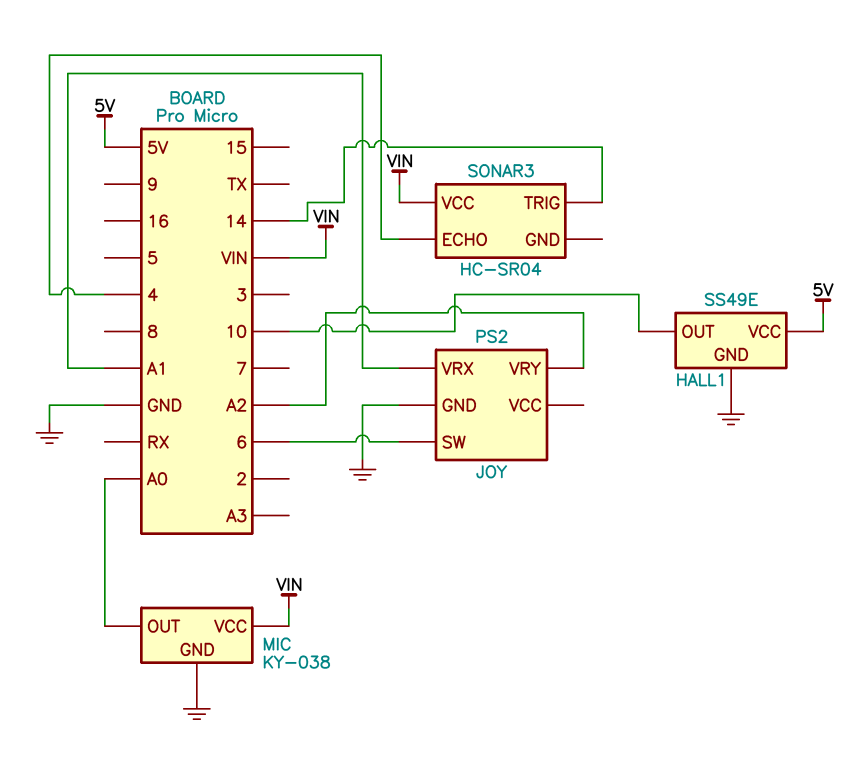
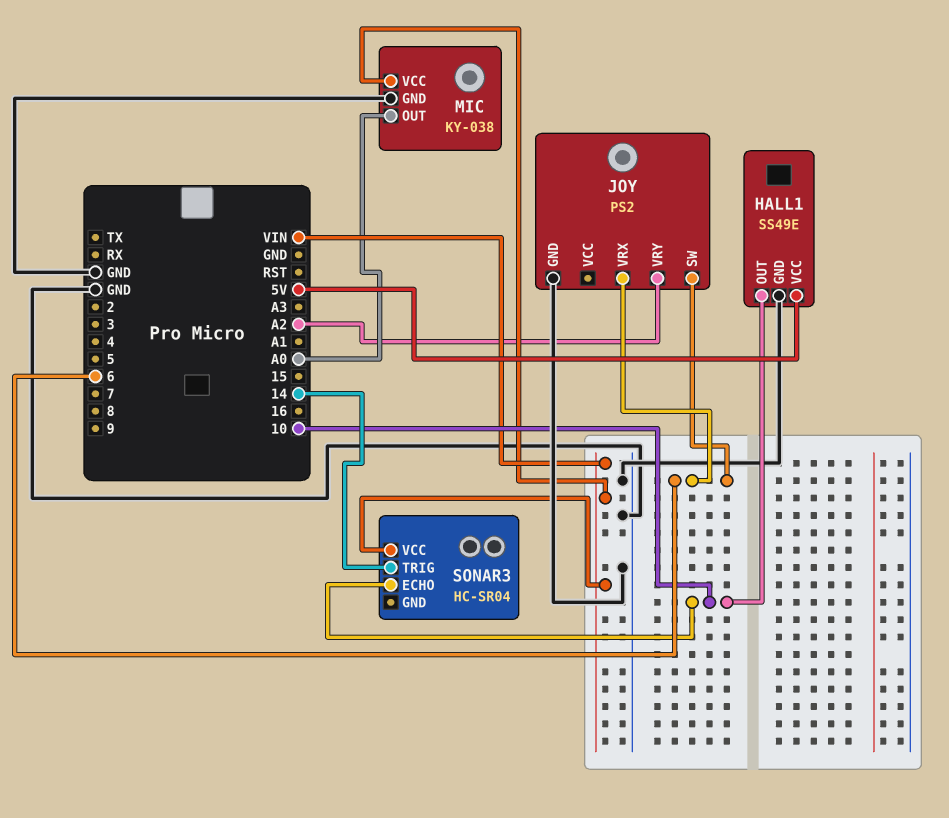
JOY pin VRX: A1 -> 6
SONAR3 pin ECHO: 4 -> 10

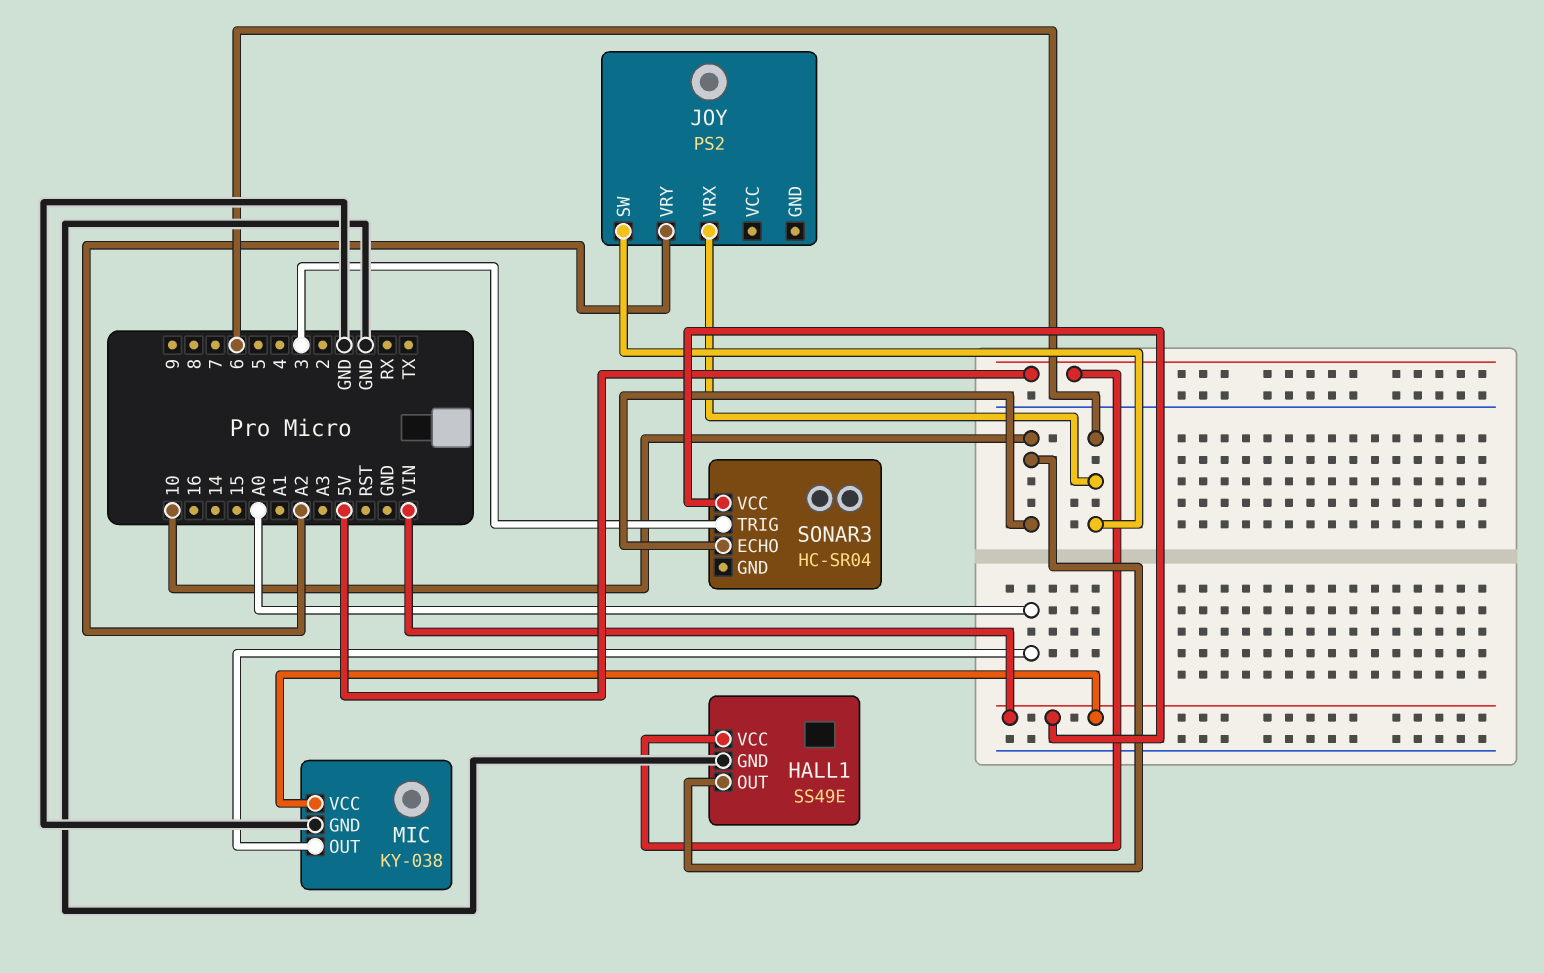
JOY pin GND: GND -> none
SONAR3 pin TRIG: 14 -> 3

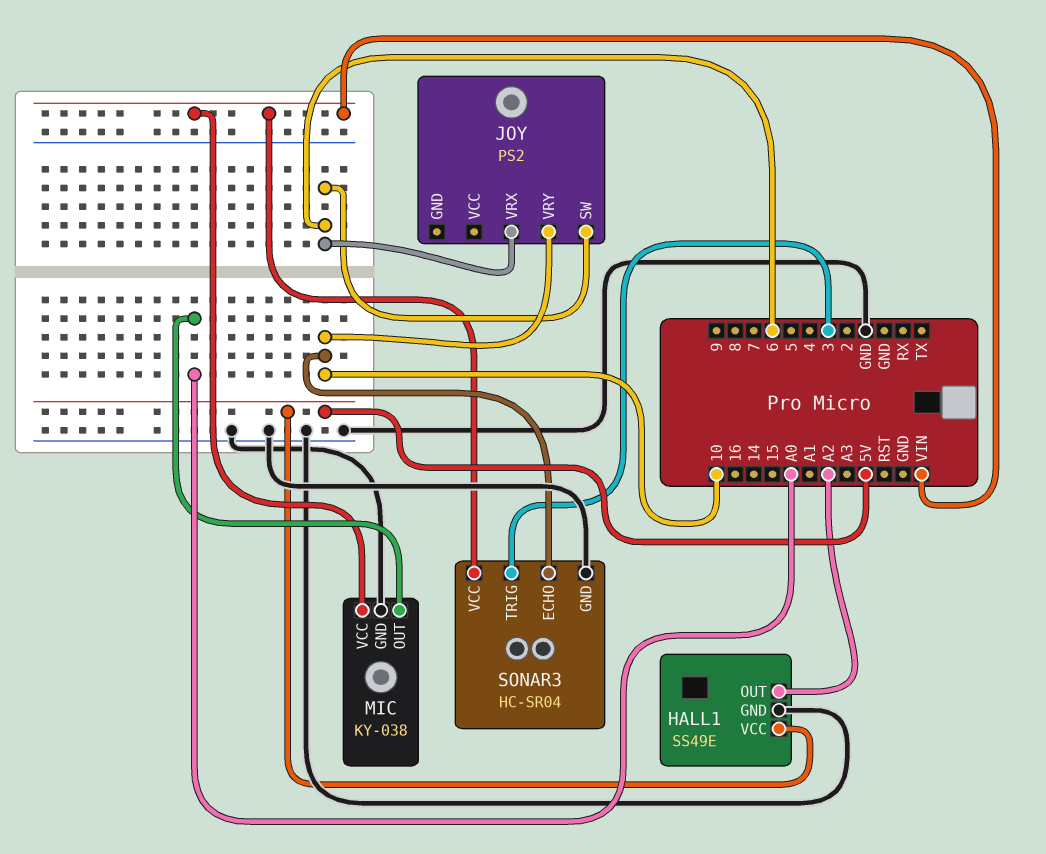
HALL1 pin OUT: 10 -> A2
JOY pin VRY: A2 -> 10
SONAR3 pin GND: none -> GND

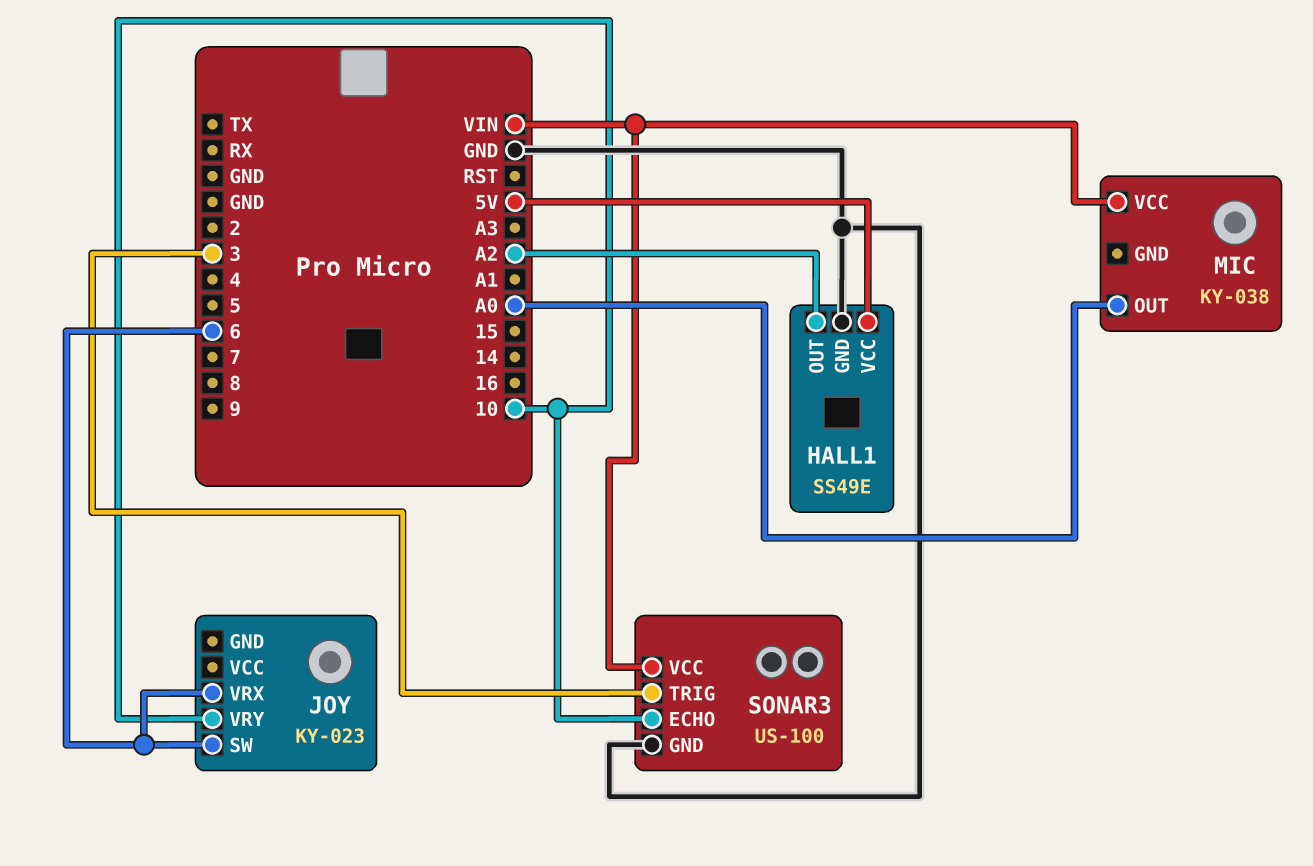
JOY: PS2 -> KY-023
MIC pin GND: GND -> none
SONAR3: HC-SR04 -> US-100

